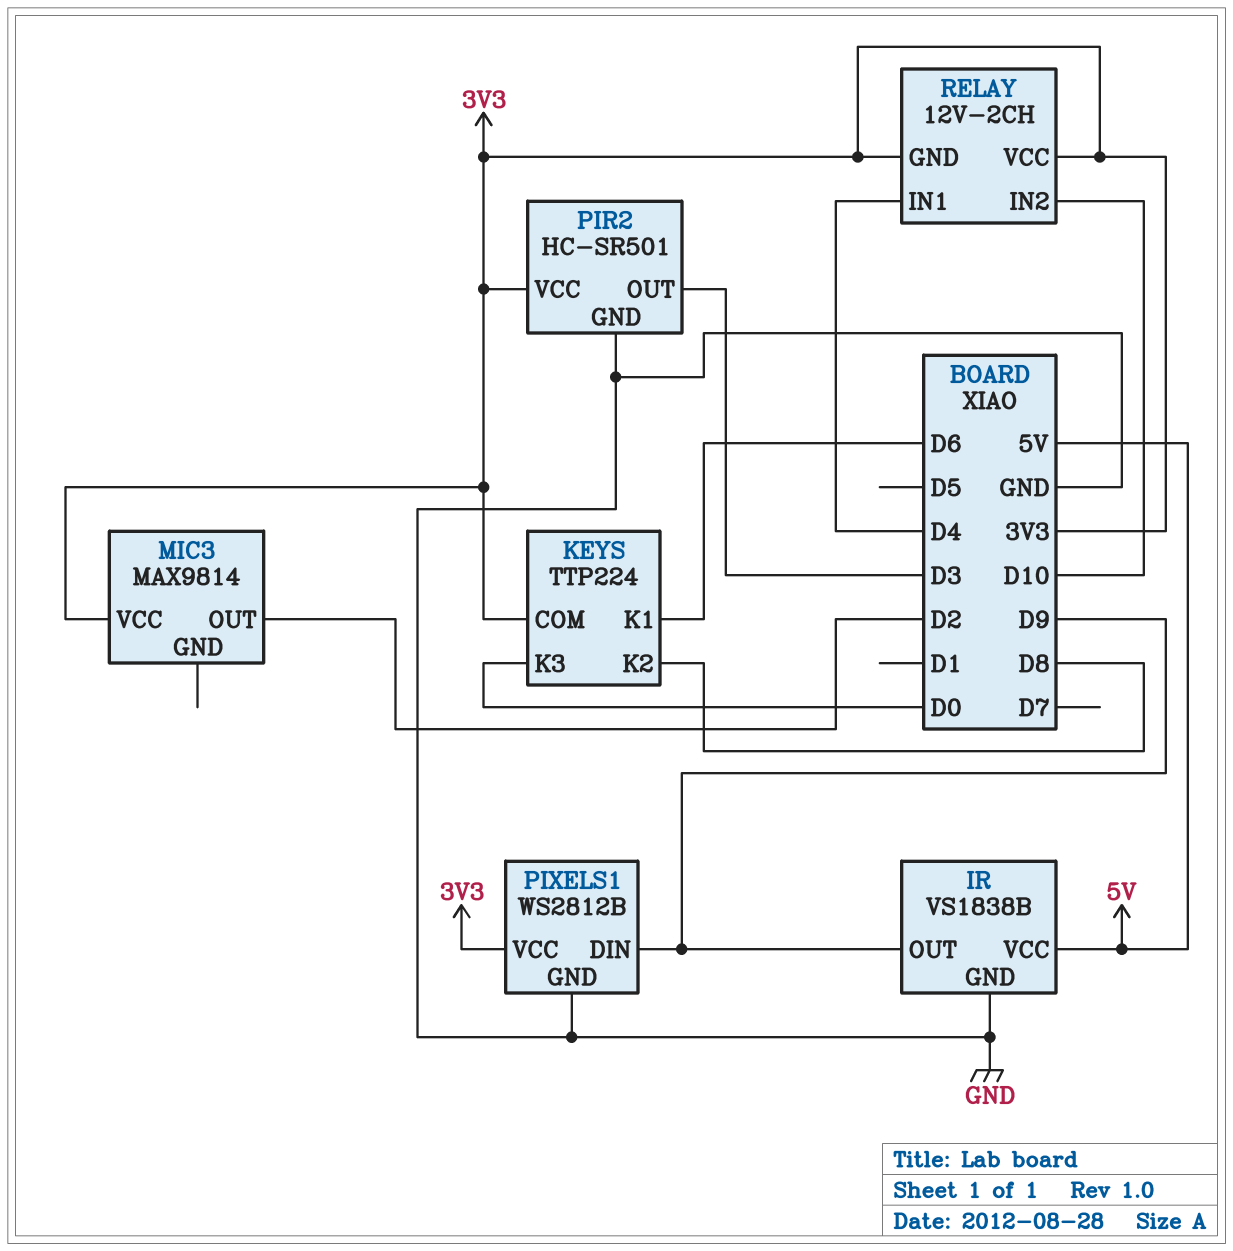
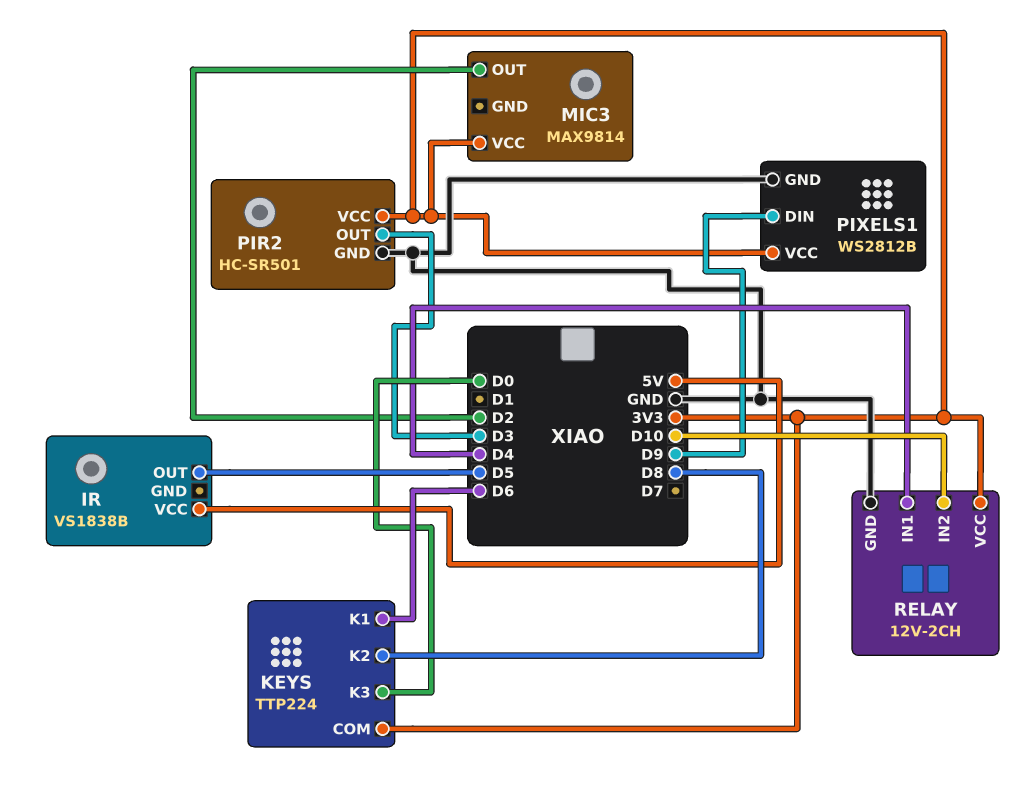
IR pin GND: GND -> none
IR pin OUT: D9 -> D5
RELAY pin GND: 3V3 -> GND

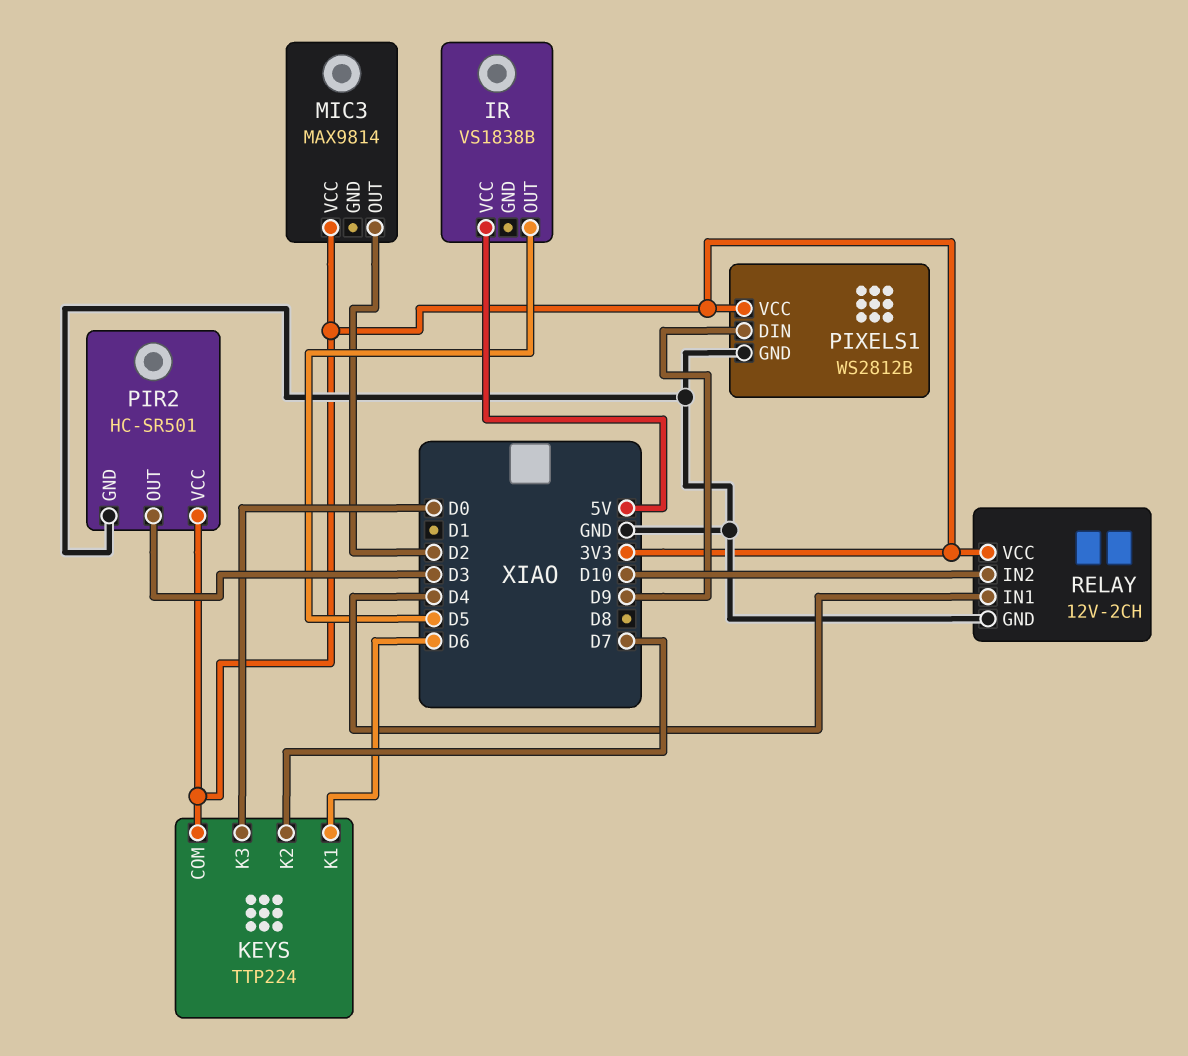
KEYS pin K2: D8 -> D7

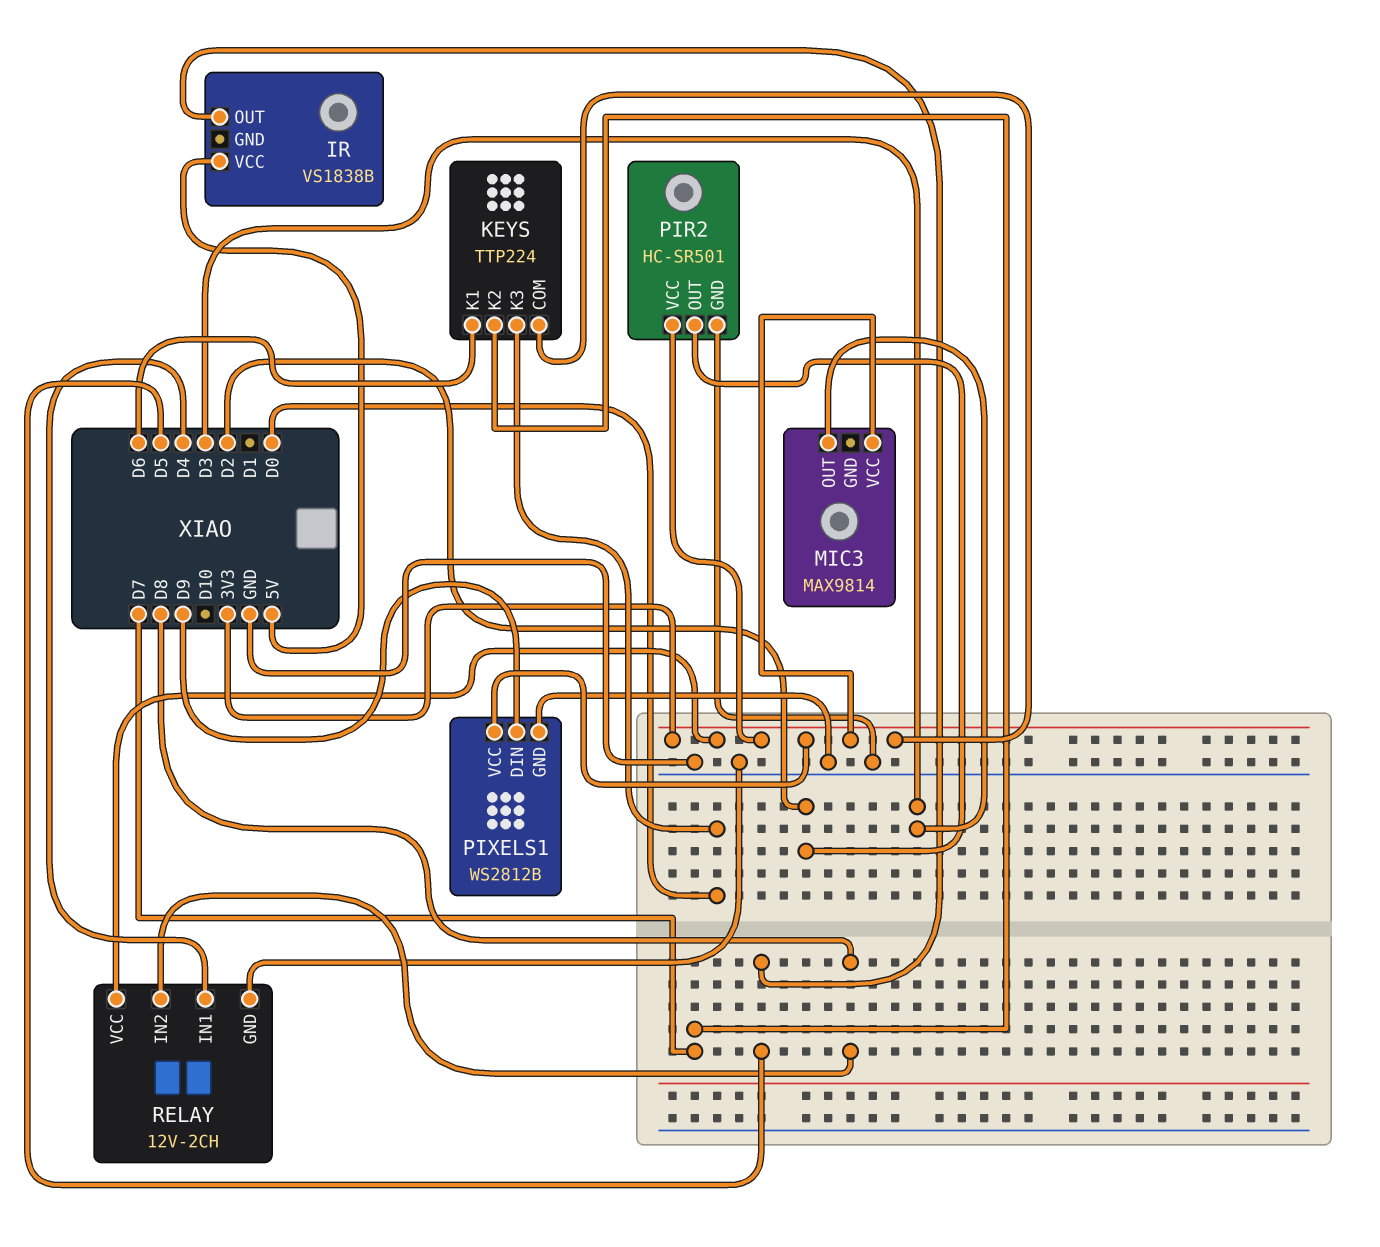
MIC3 pin OUT: D2 -> D3
PIR2 pin OUT: D3 -> D2
RELAY pin IN2: D10 -> D8

